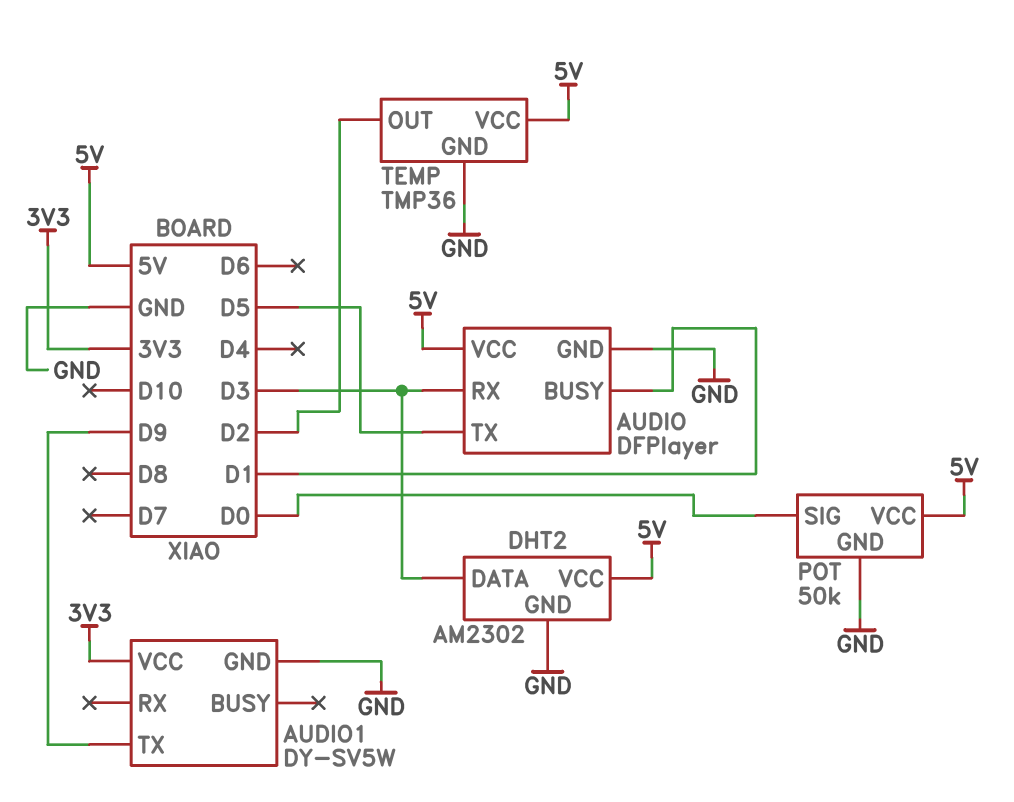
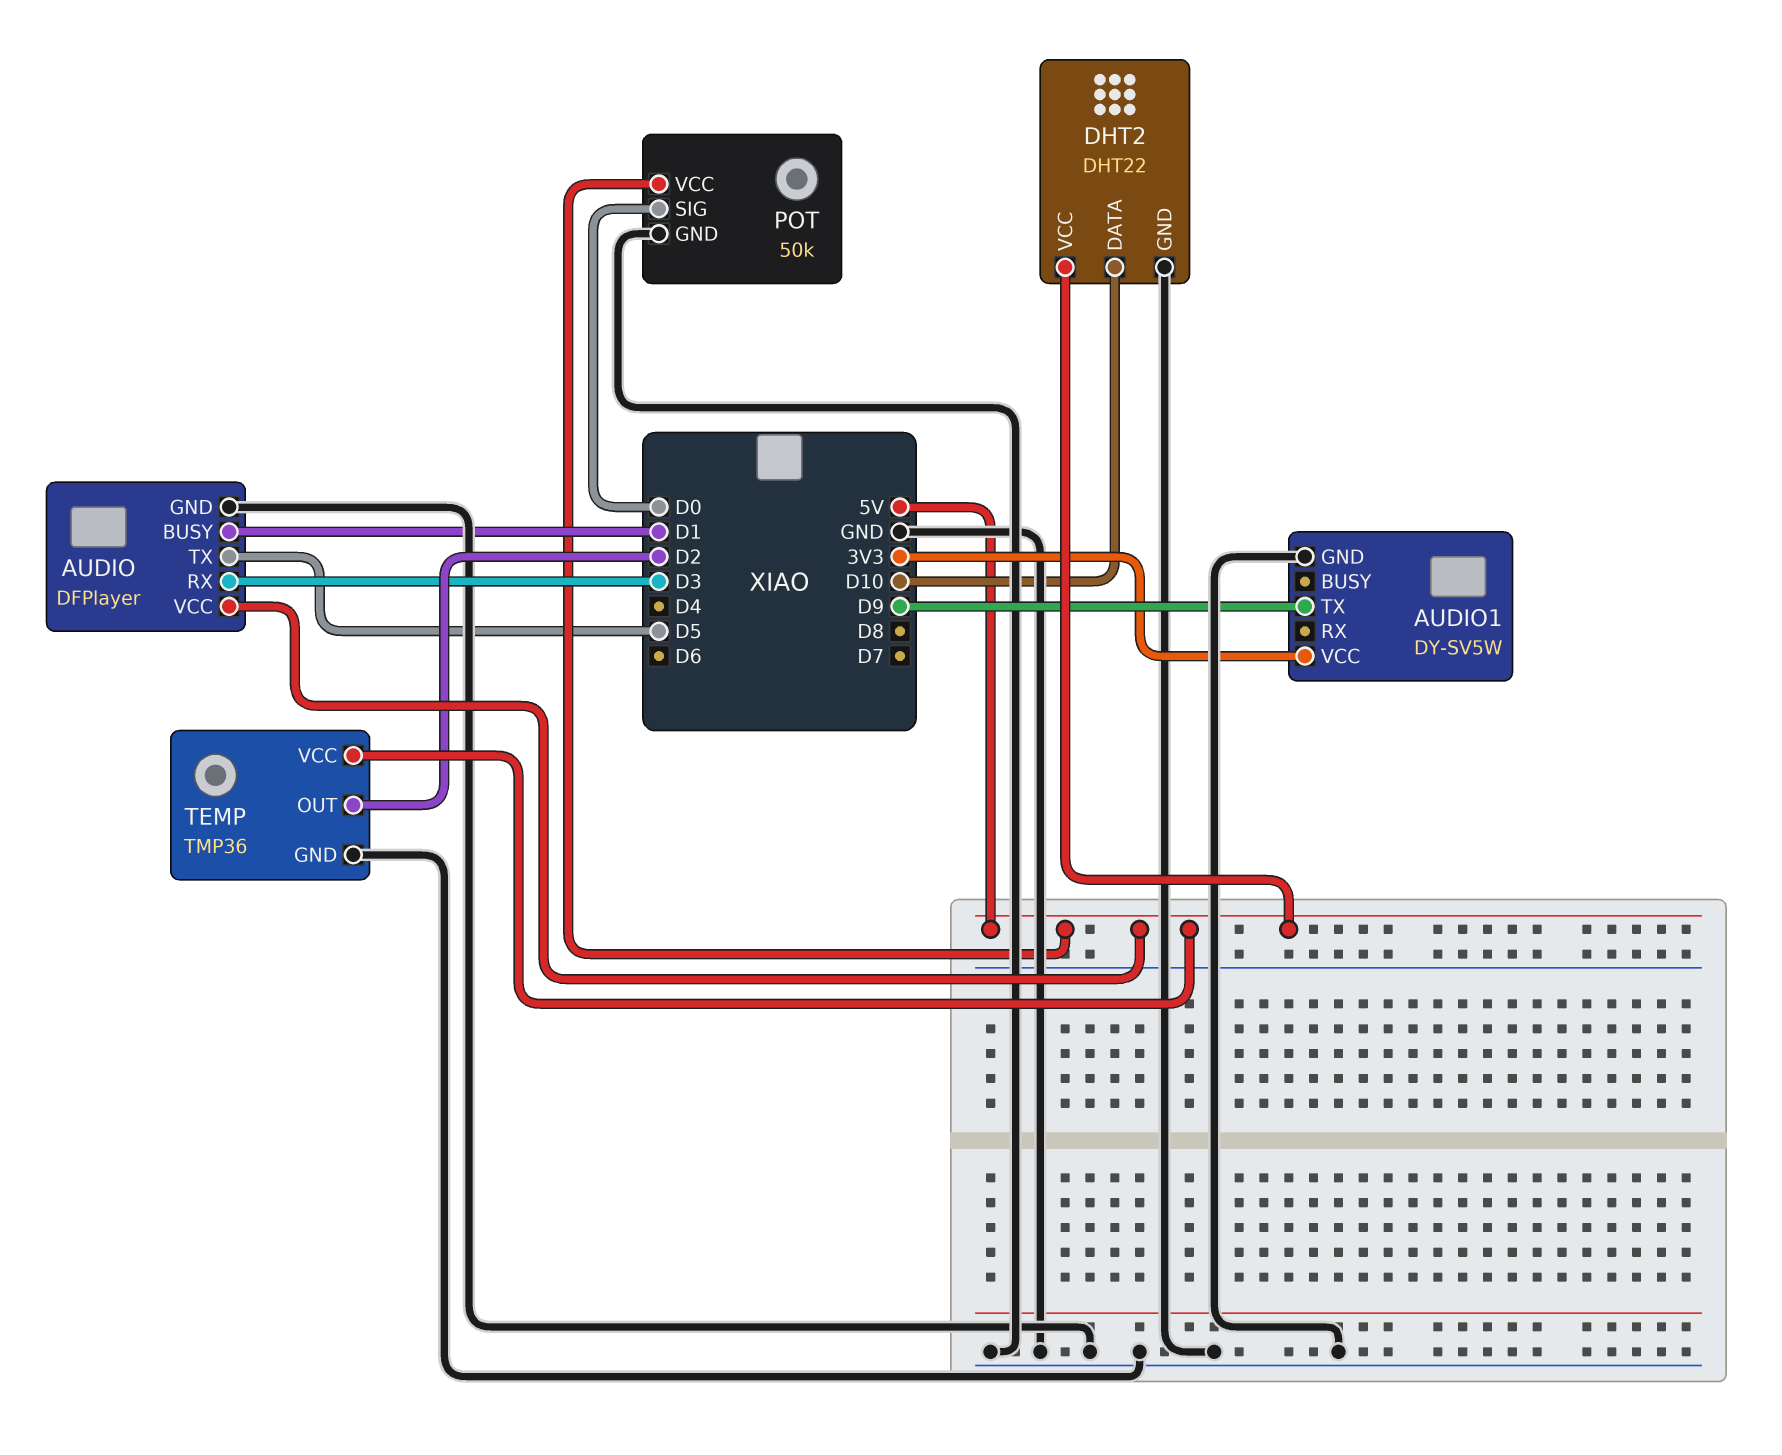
DHT2: AM2302 -> DHT22
DHT2 pin DATA: D3 -> D10

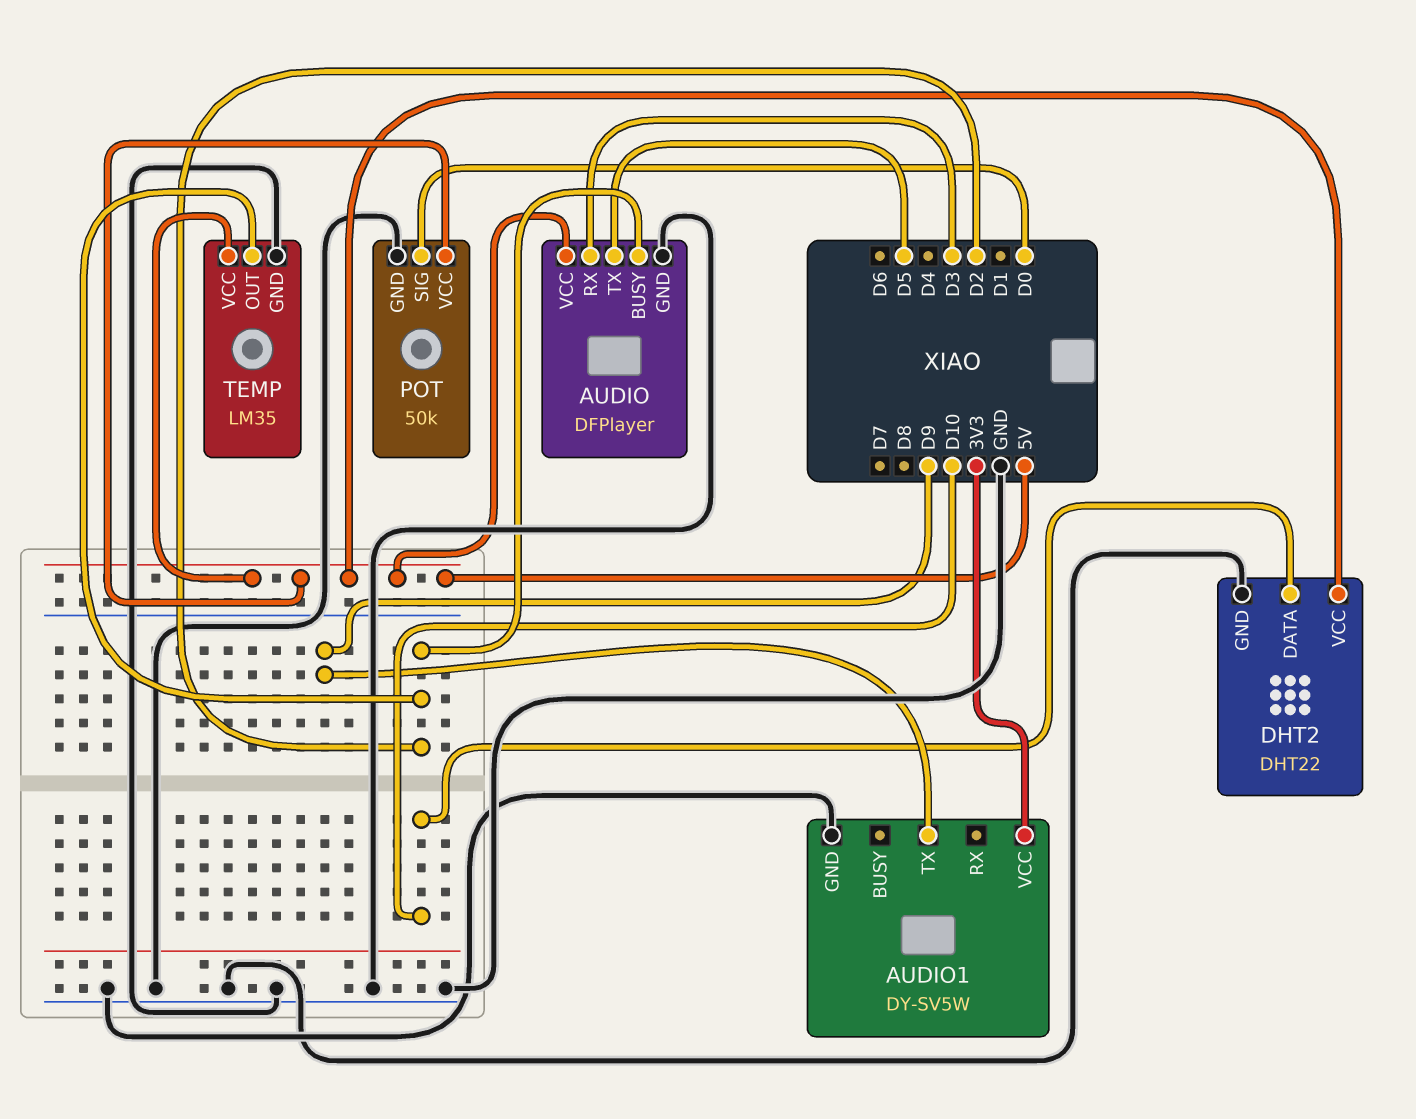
AUDIO pin BUSY: D1 -> D2
TEMP: TMP36 -> LM35

